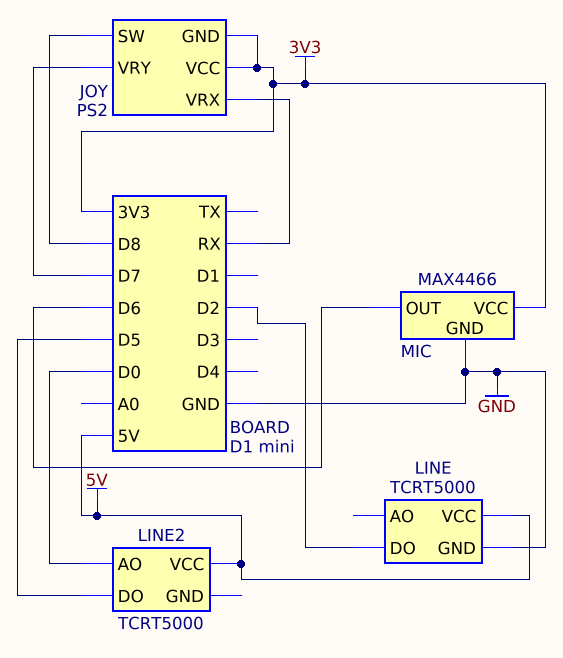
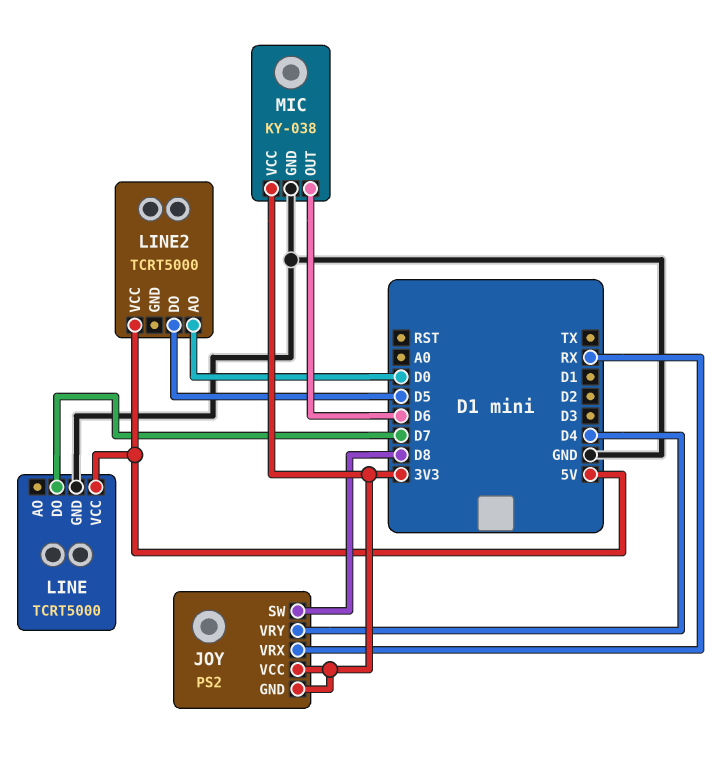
JOY pin VRY: D7 -> D4
LINE pin DO: D2 -> D7
MIC: MAX4466 -> KY-038

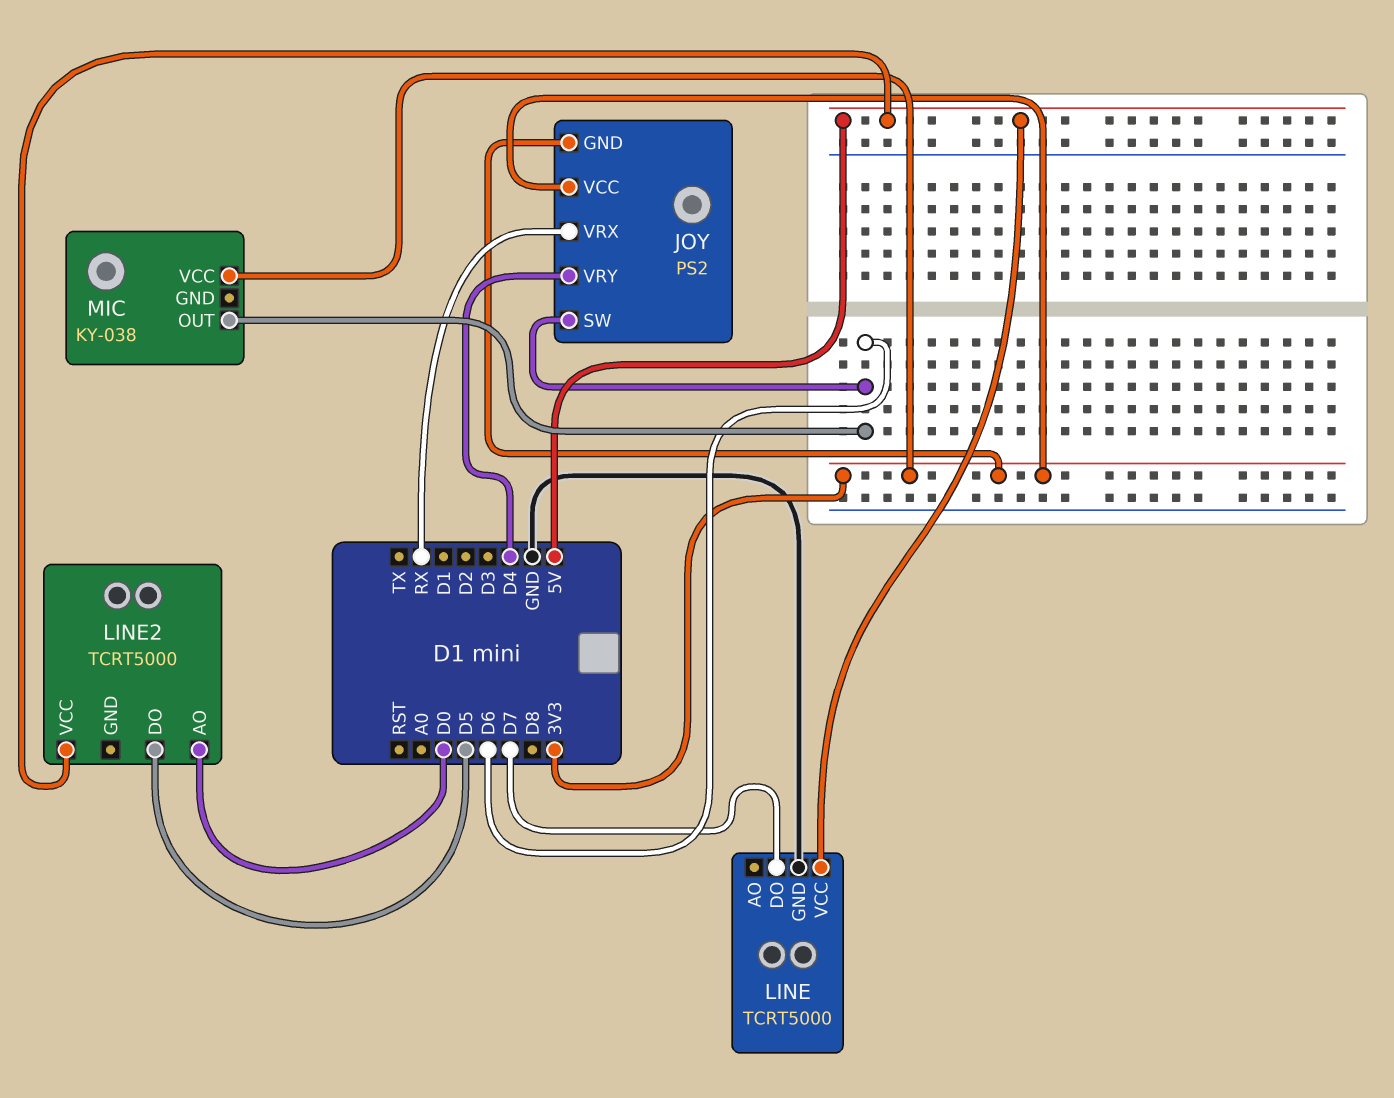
JOY pin SW: D8 -> D6
MIC pin GND: GND -> none

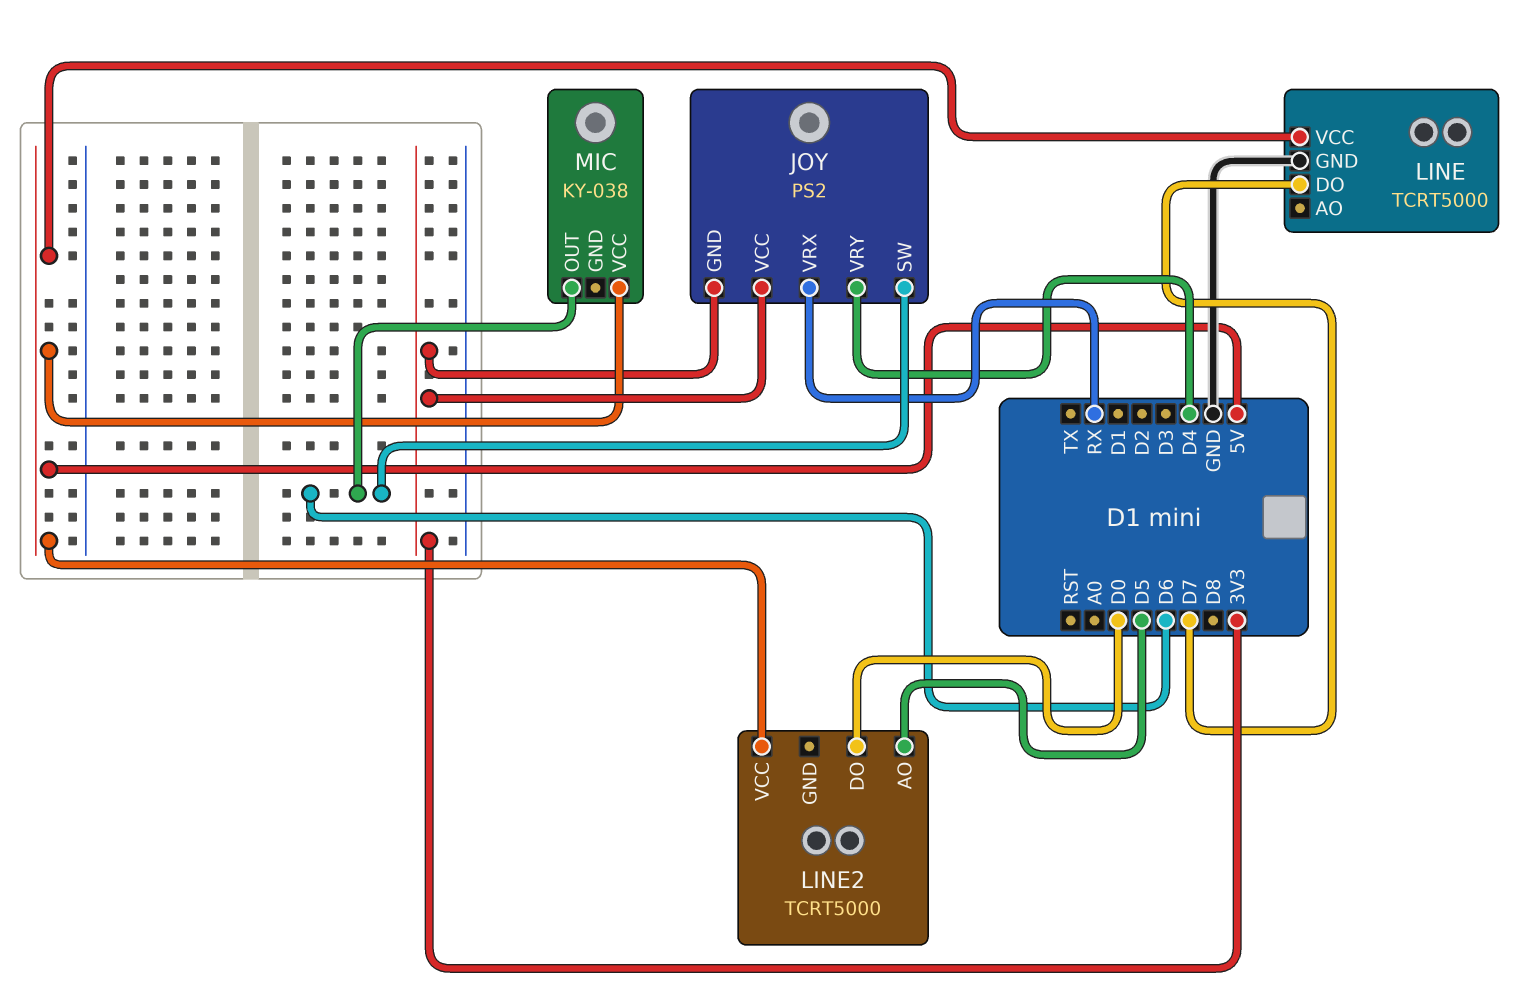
LINE2 pin AO: D0 -> D5
LINE2 pin DO: D5 -> D0
MIC pin VCC: 3V3 -> 5V

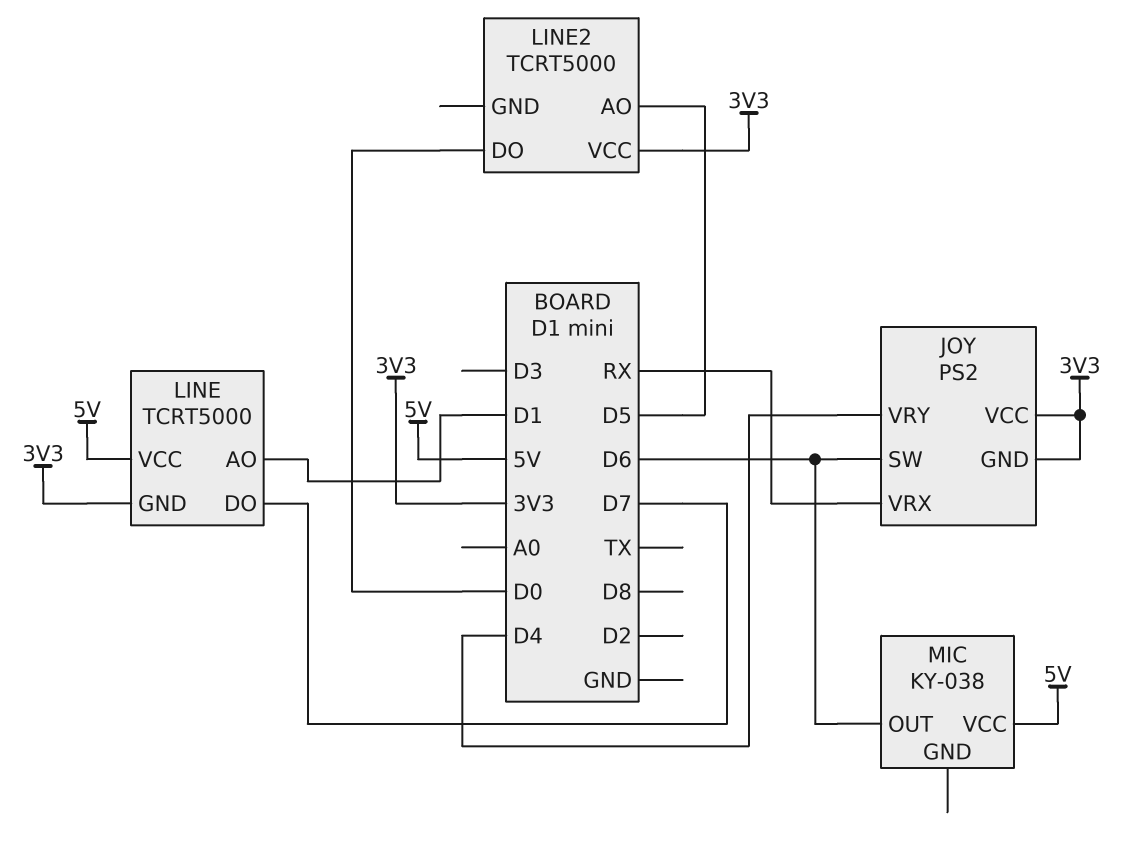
LINE pin AO: none -> D1
LINE pin GND: GND -> 3V3
LINE2 pin VCC: 5V -> 3V3

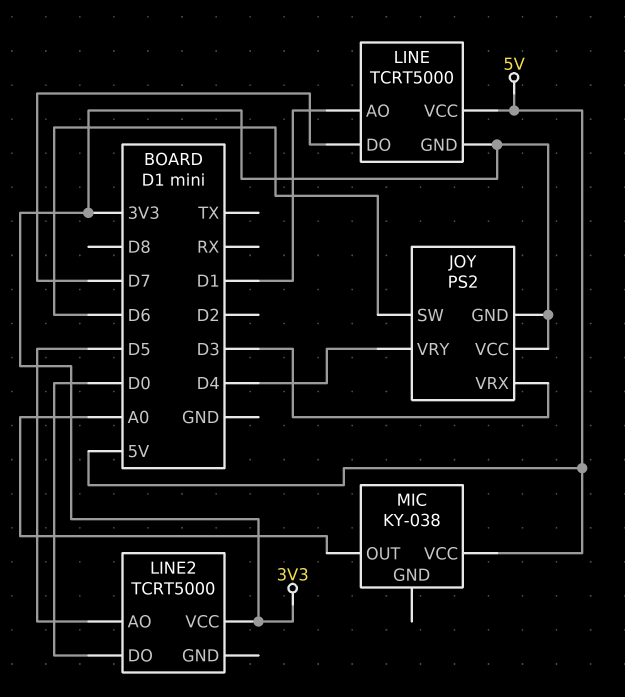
JOY pin VRX: RX -> D3
MIC pin OUT: D6 -> A0

